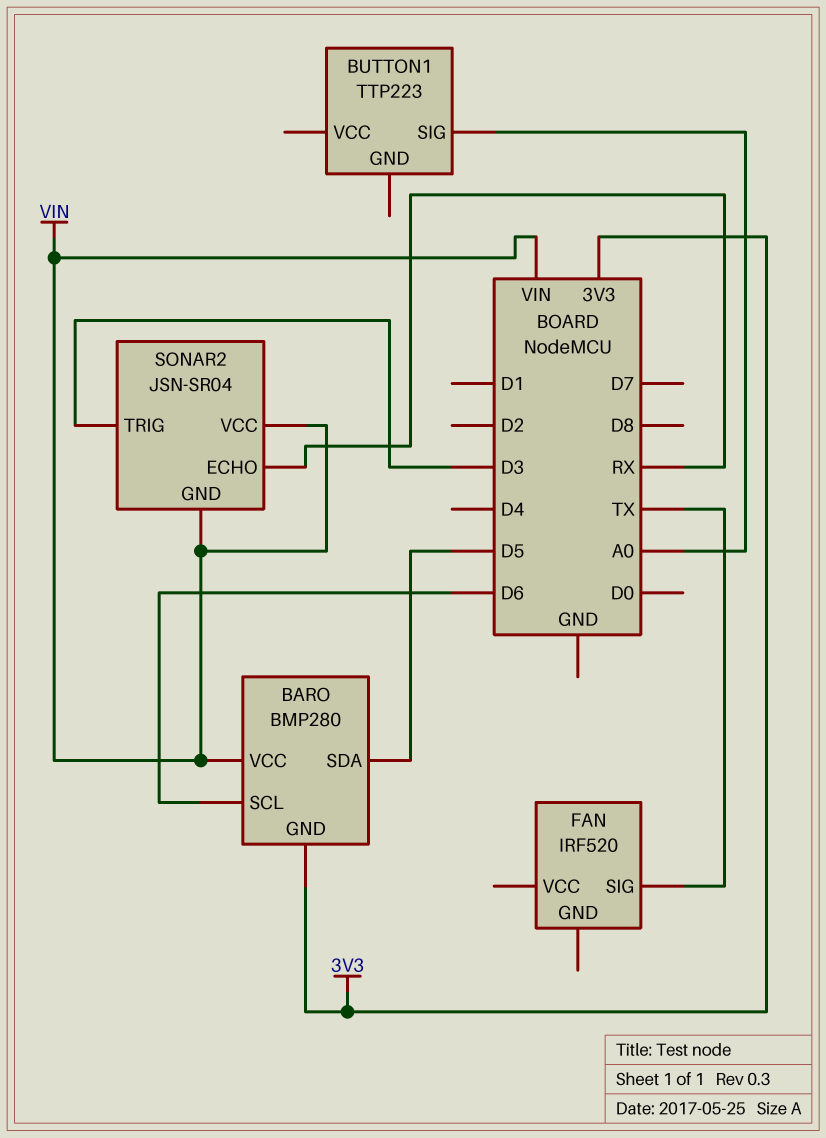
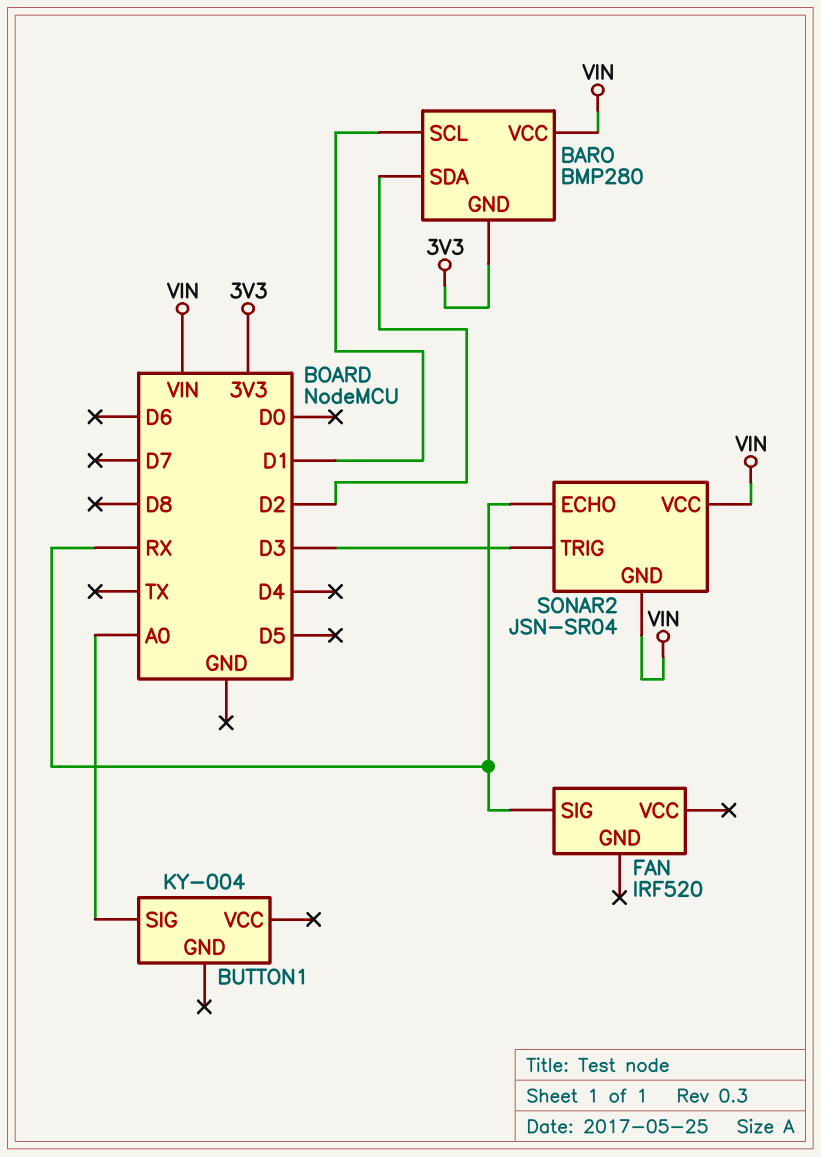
BARO pin SCL: D6 -> D1
BARO pin SDA: D5 -> D2
BUTTON1: TTP223 -> KY-004
FAN pin SIG: TX -> RX

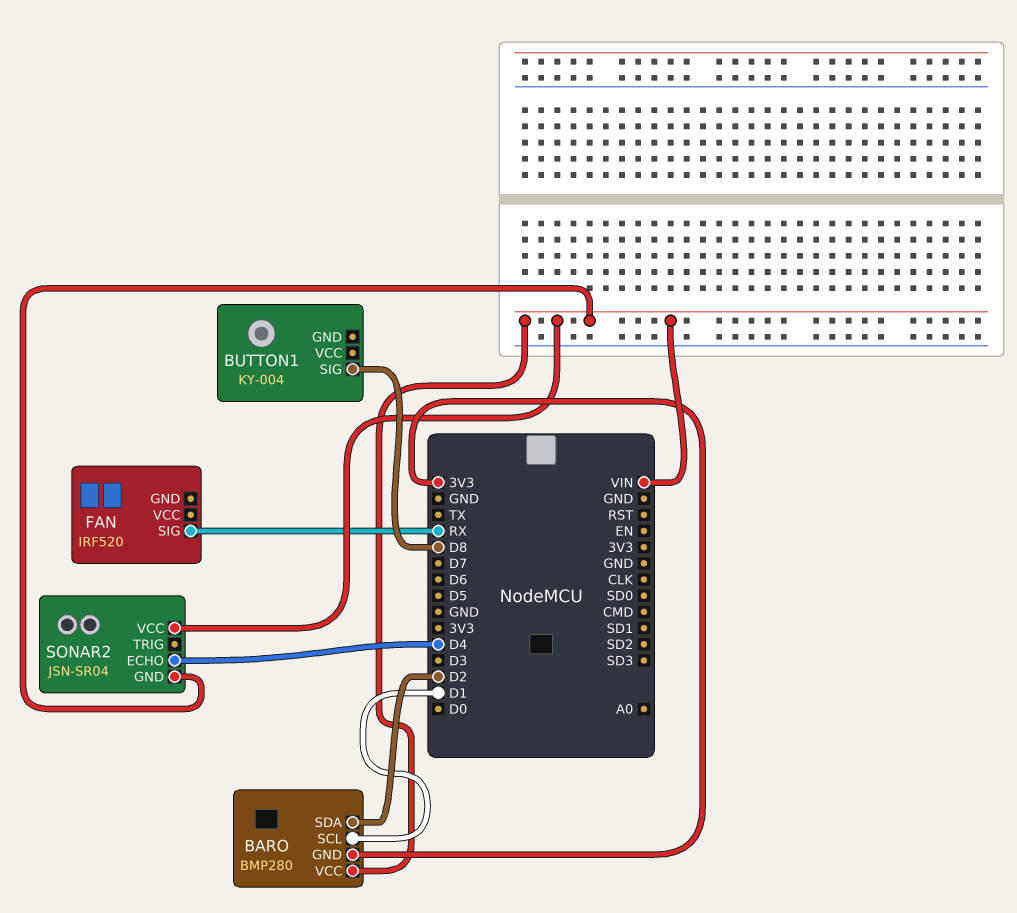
BUTTON1 pin SIG: A0 -> D8
SONAR2 pin ECHO: RX -> D4
SONAR2 pin TRIG: D3 -> none

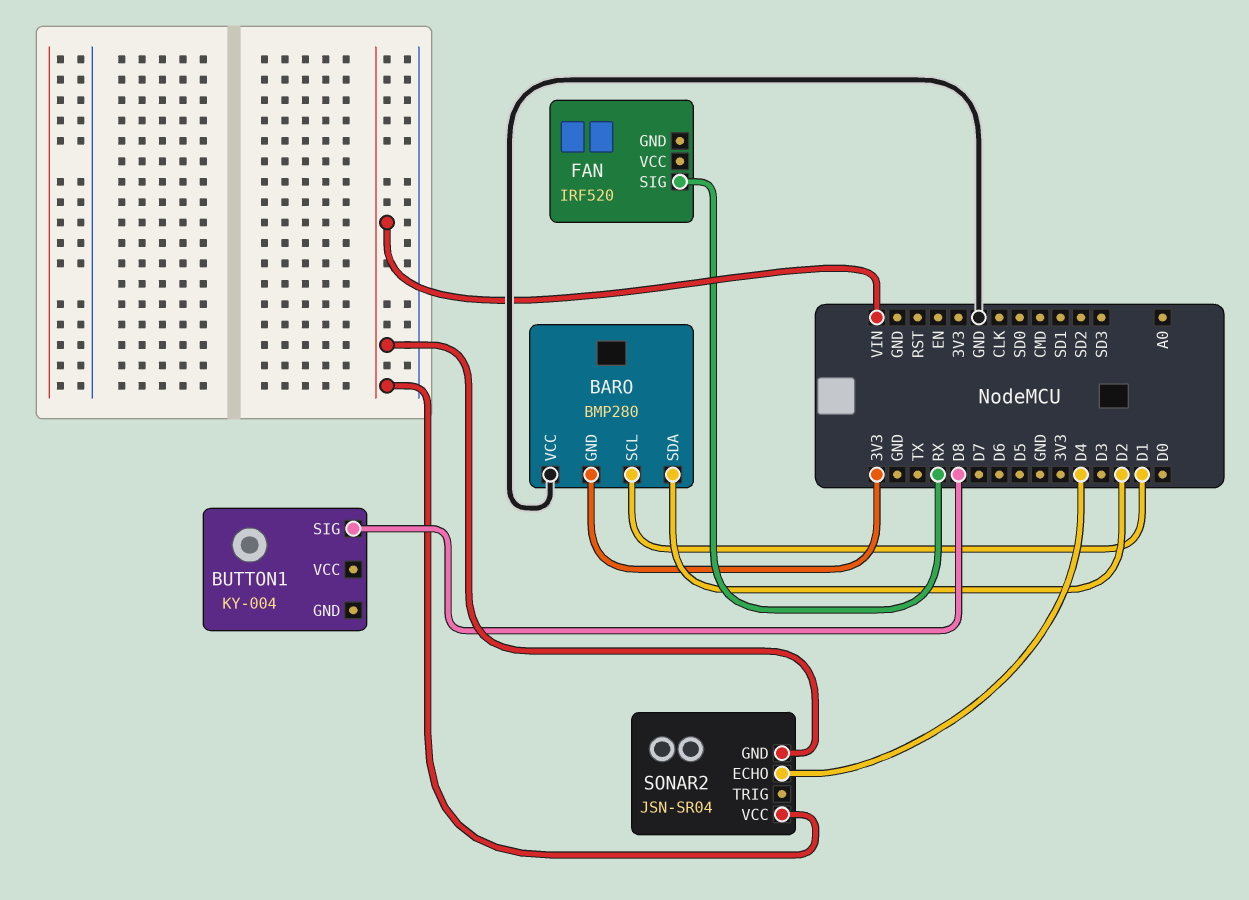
BARO pin VCC: VIN -> GND

